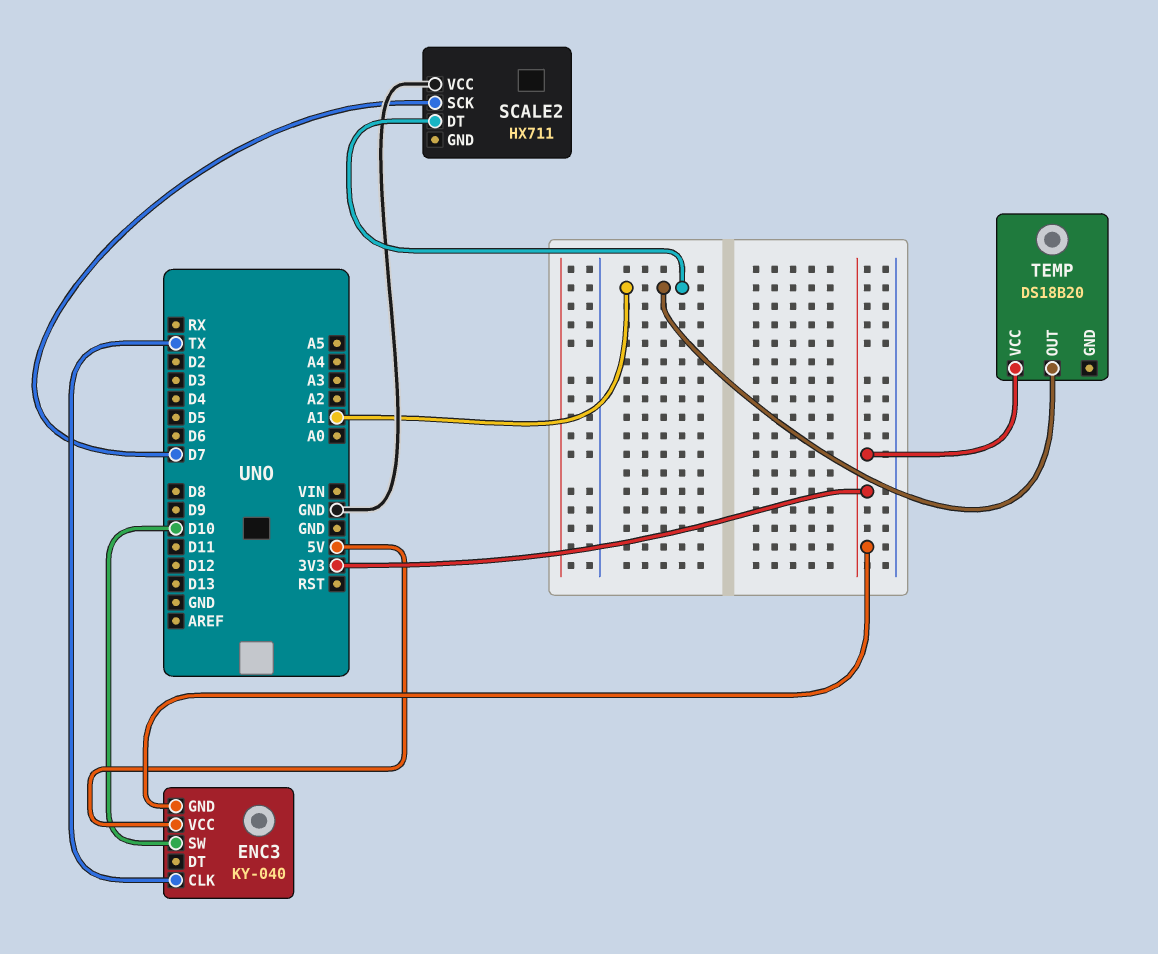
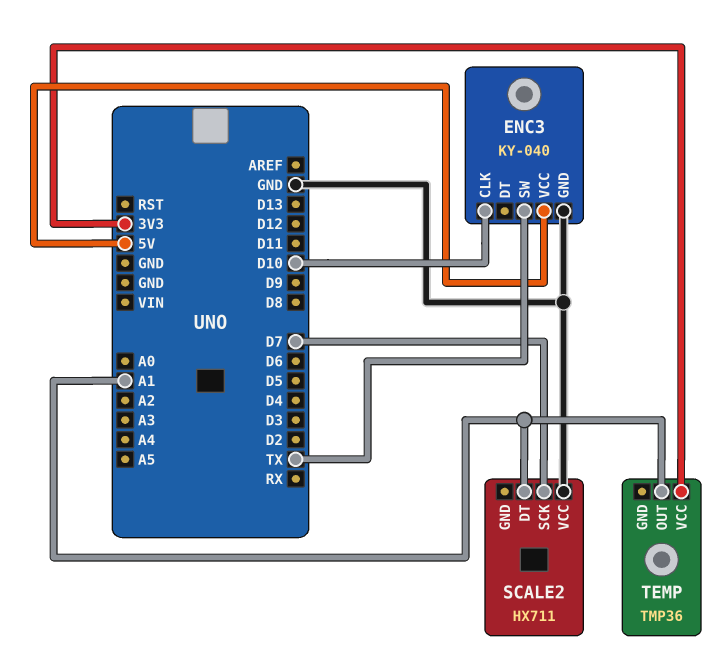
ENC3 pin CLK: TX -> D10
ENC3 pin GND: 3V3 -> GND
ENC3 pin SW: D10 -> TX
TEMP: DS18B20 -> TMP36

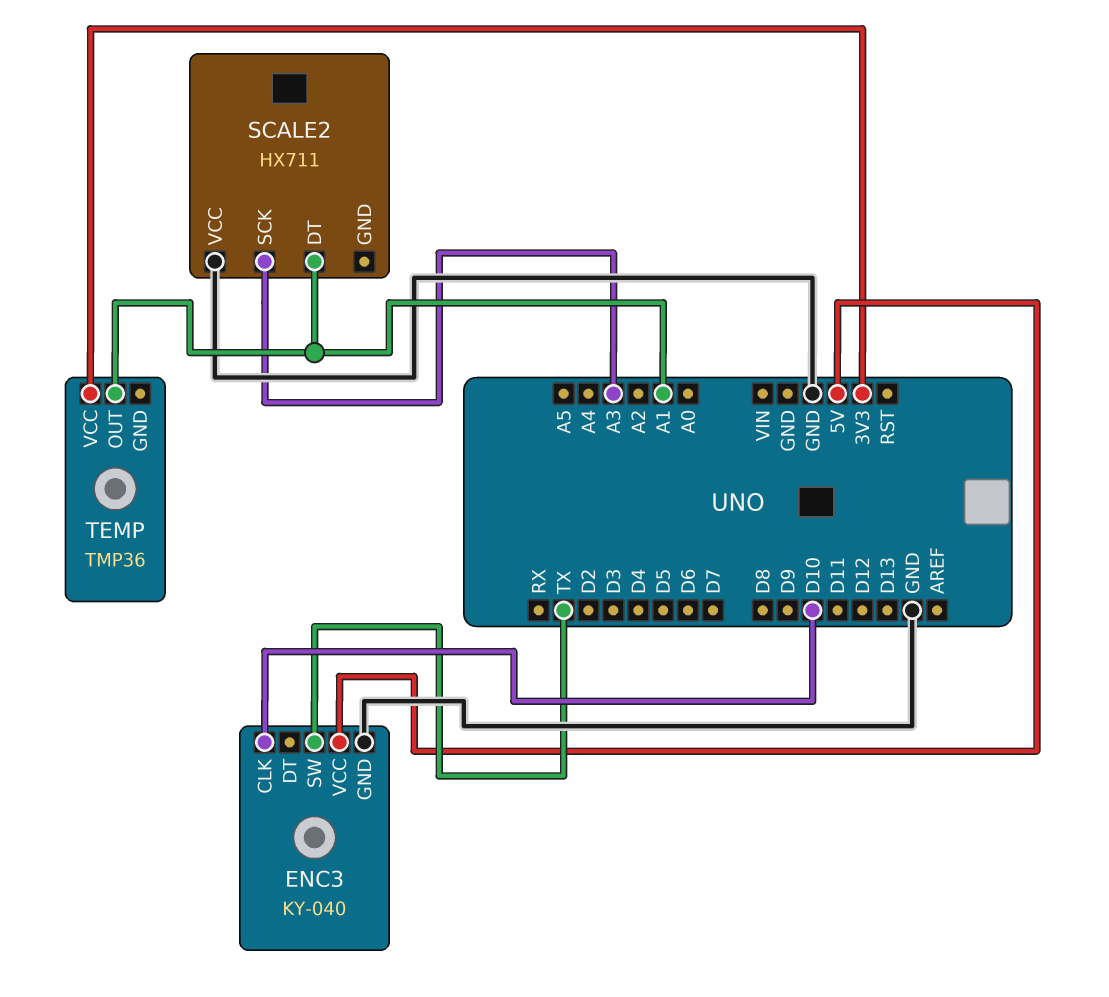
SCALE2 pin SCK: D7 -> A3

